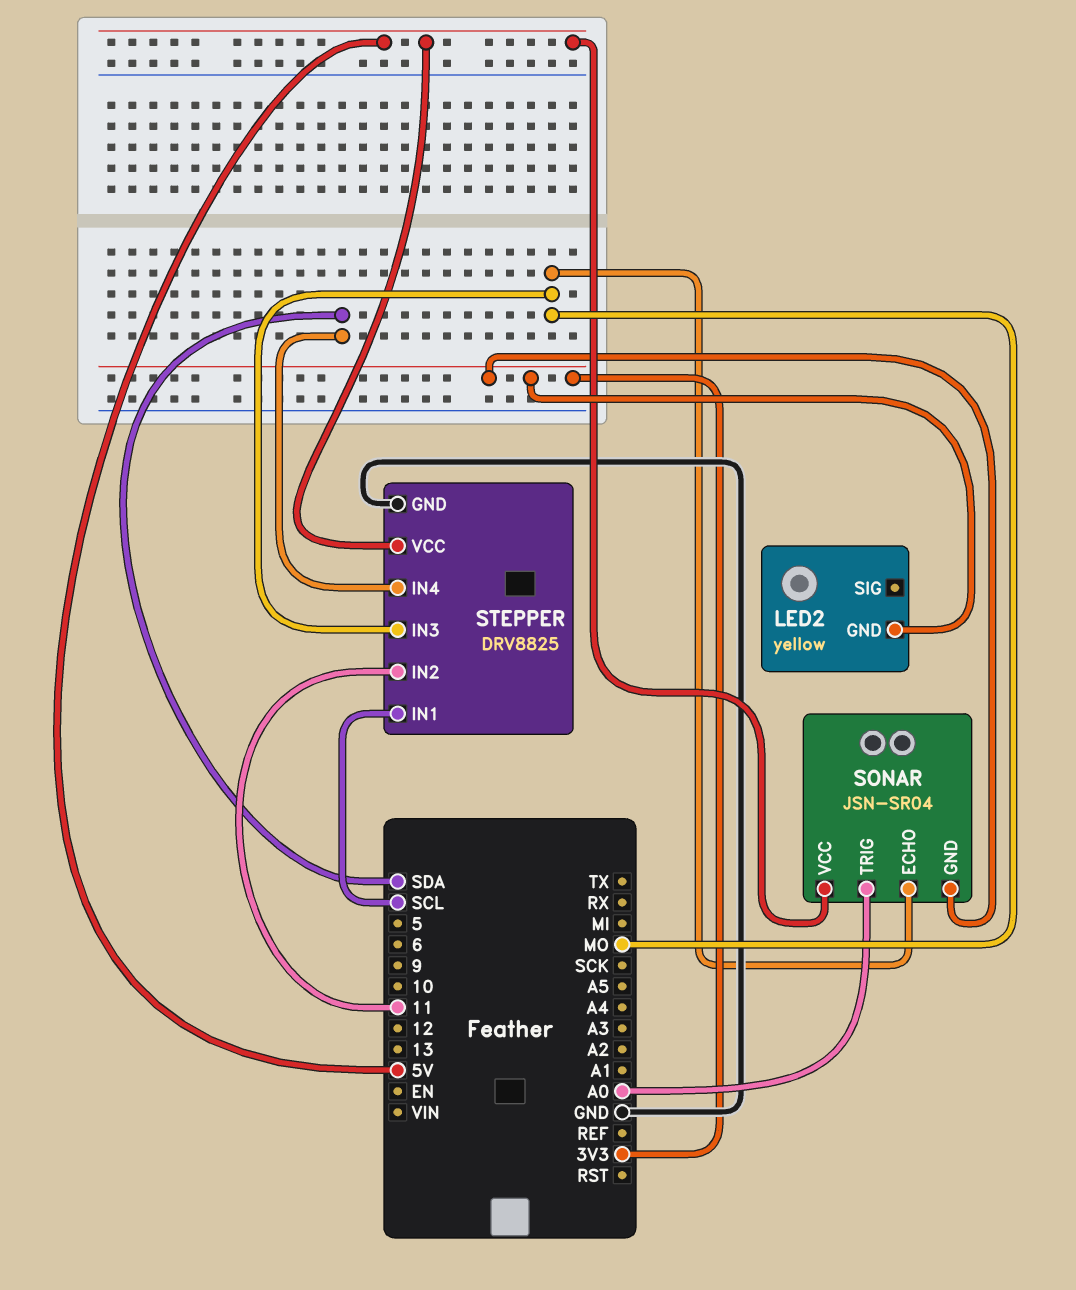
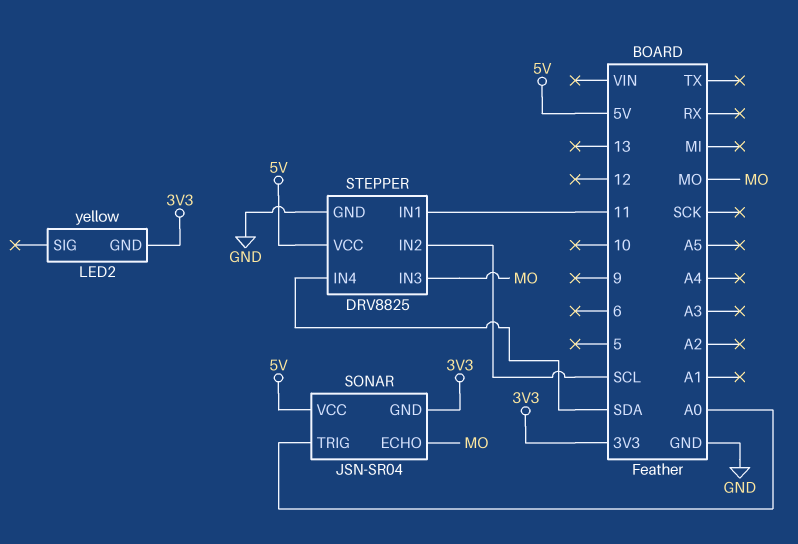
STEPPER pin IN1: SCL -> 11
STEPPER pin IN2: 11 -> SCL

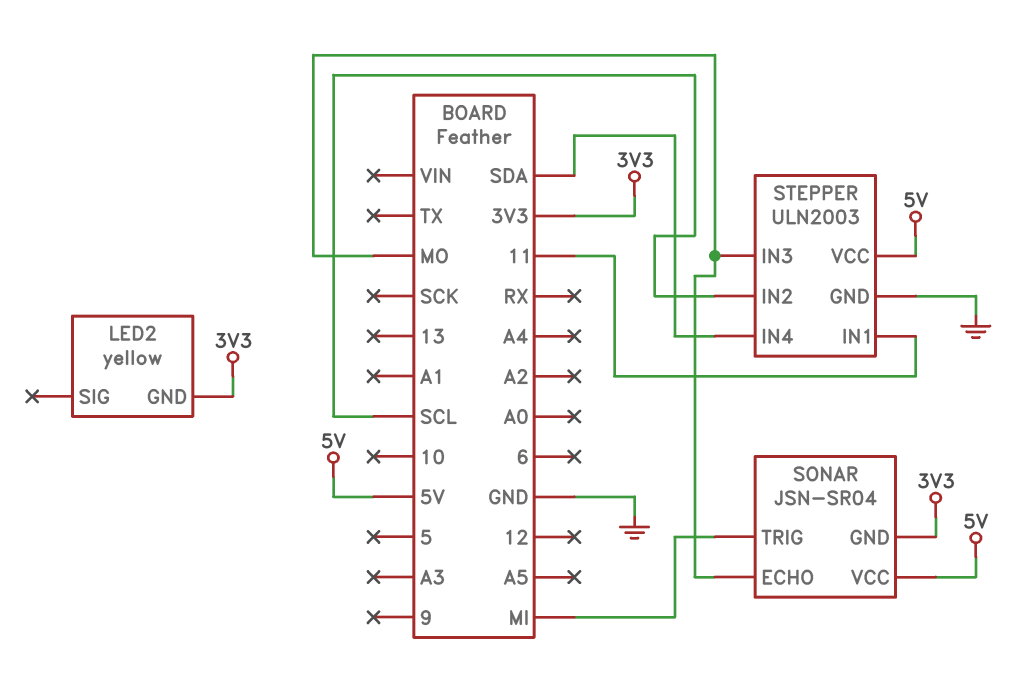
SONAR pin TRIG: A0 -> MI
STEPPER: DRV8825 -> ULN2003

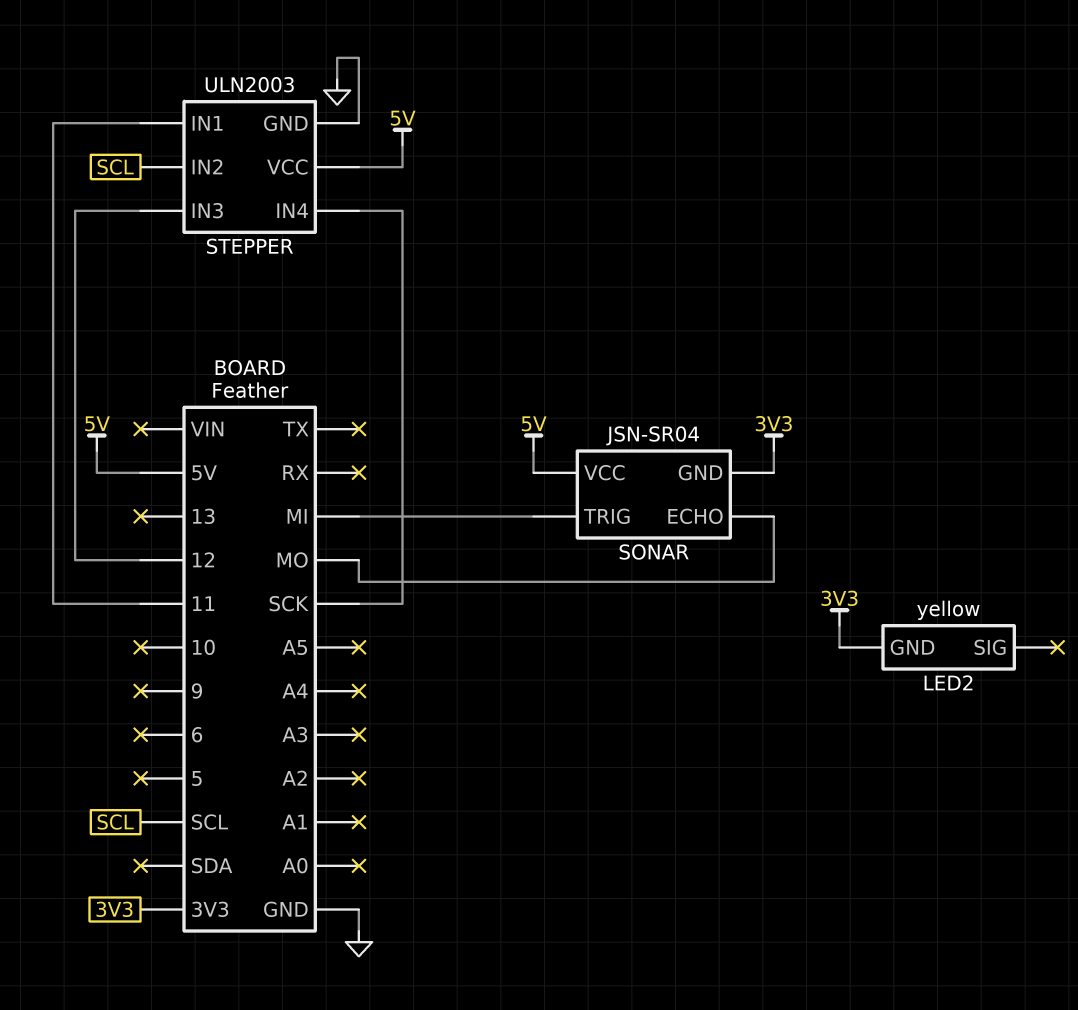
STEPPER pin IN3: MO -> 12
STEPPER pin IN4: SDA -> SCK

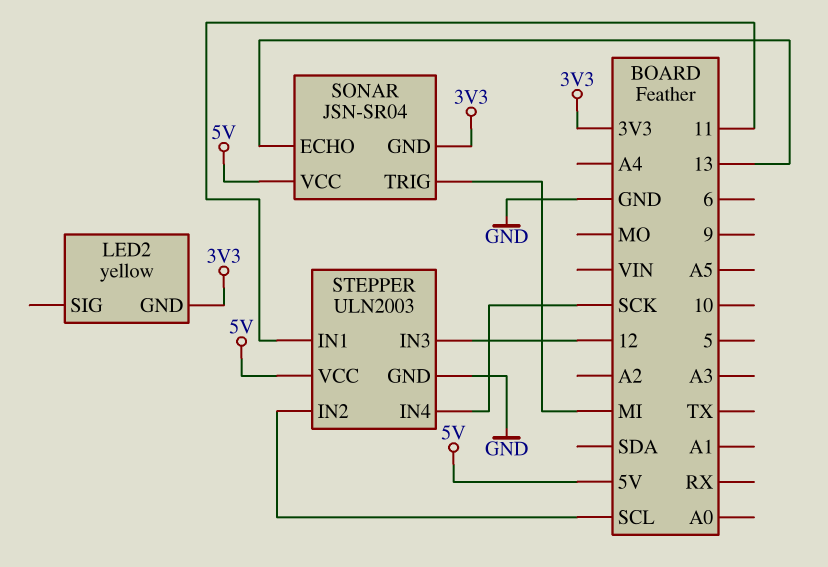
SONAR pin ECHO: MO -> 13

